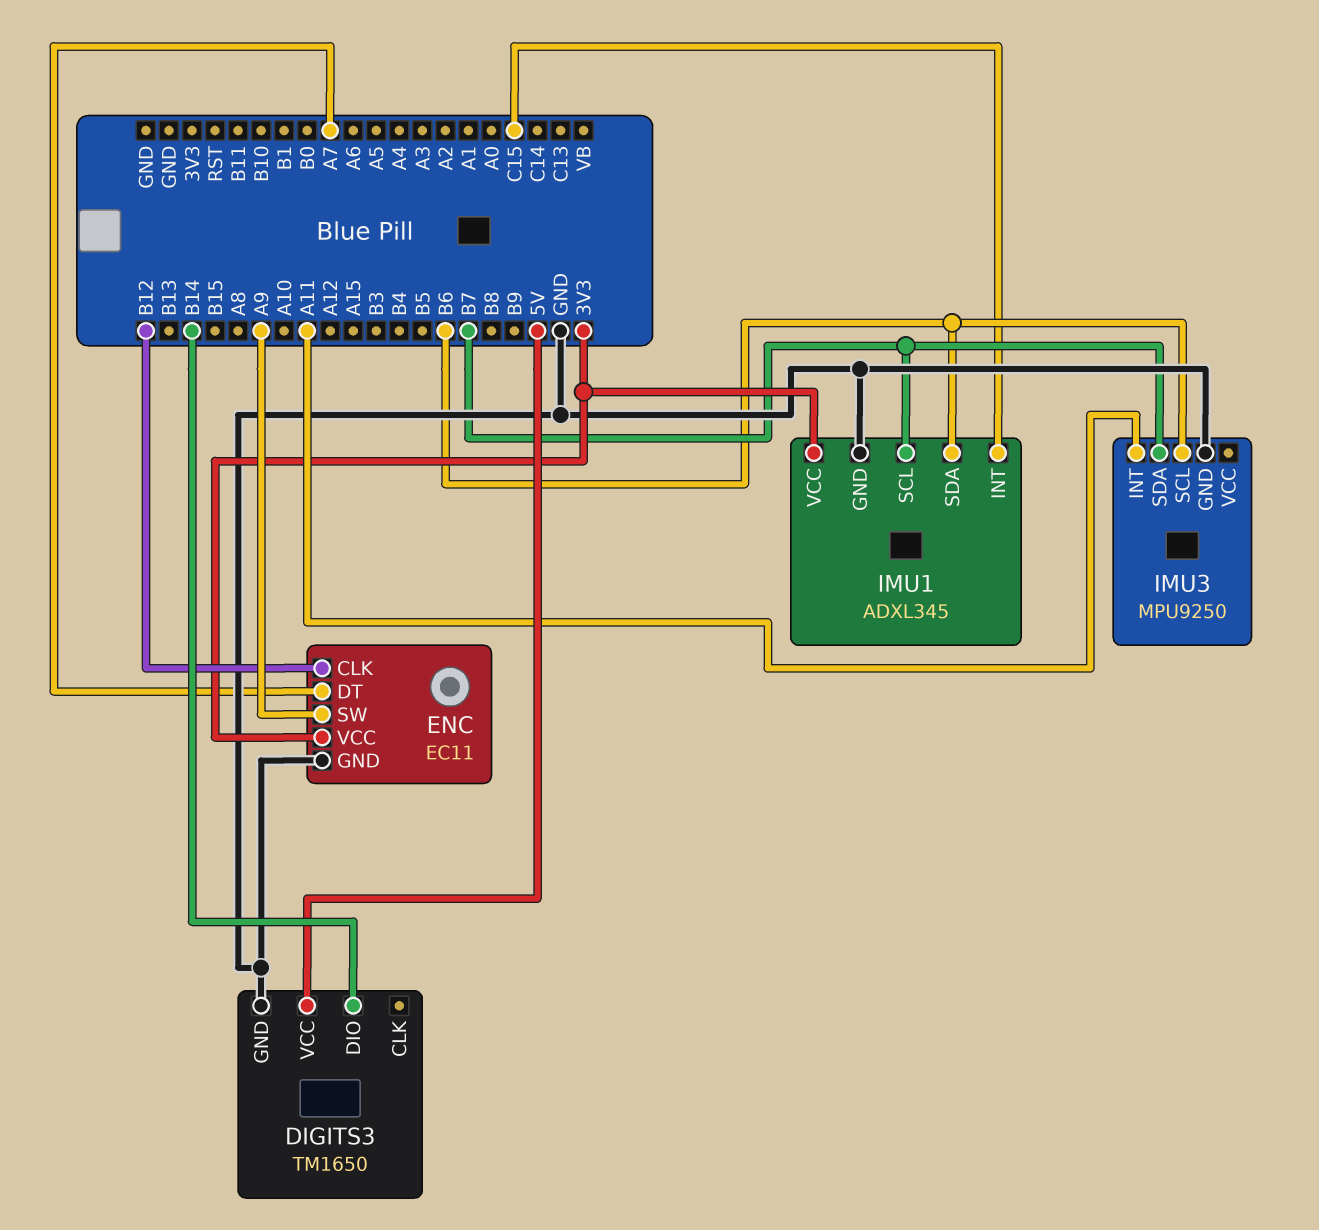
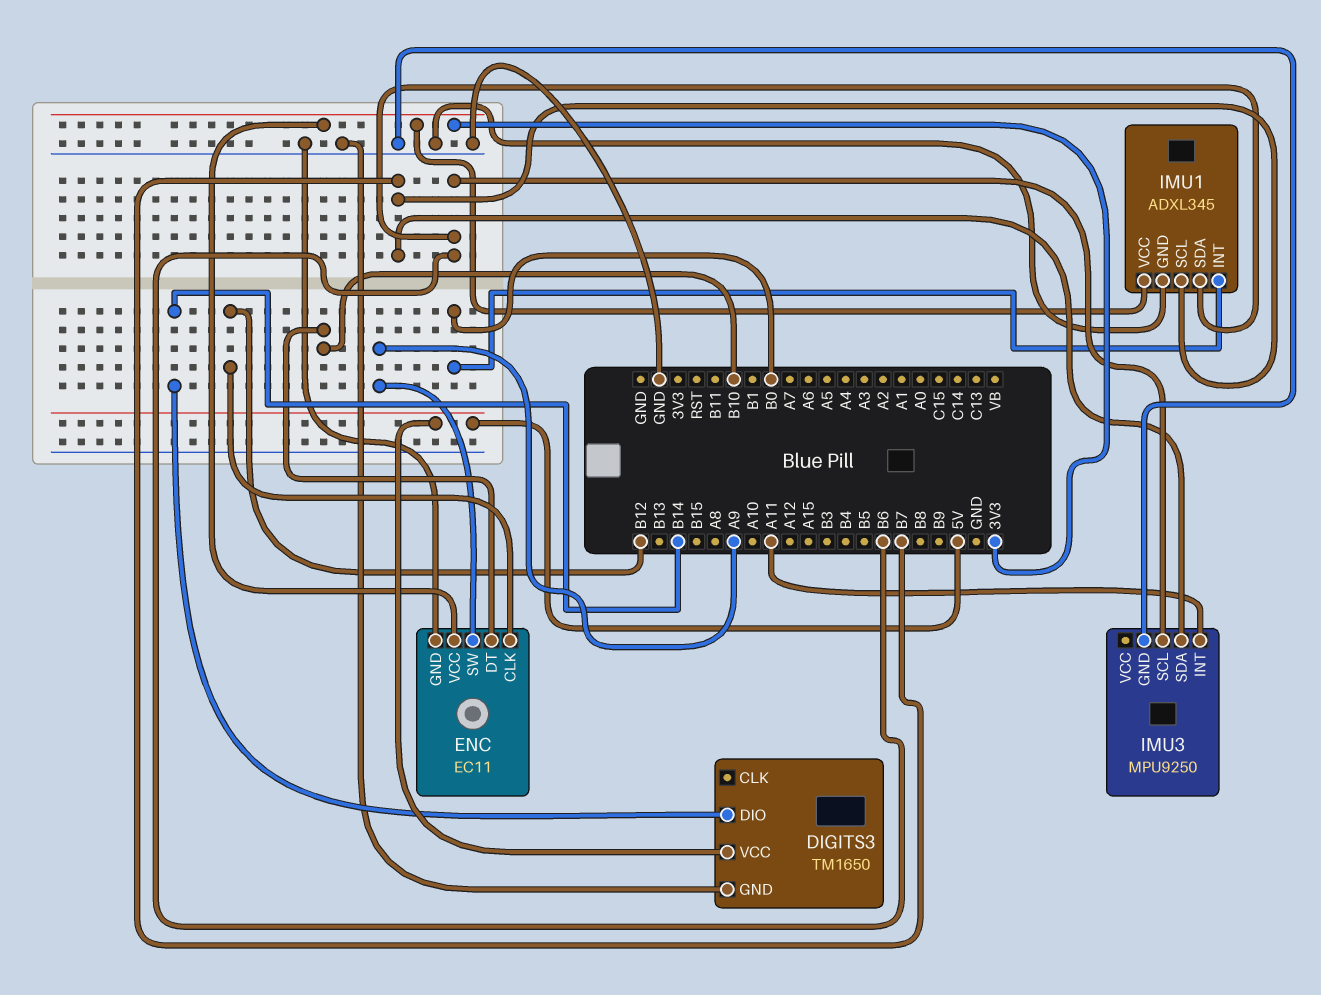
ENC pin DT: A7 -> B10
IMU1 pin INT: C15 -> B0

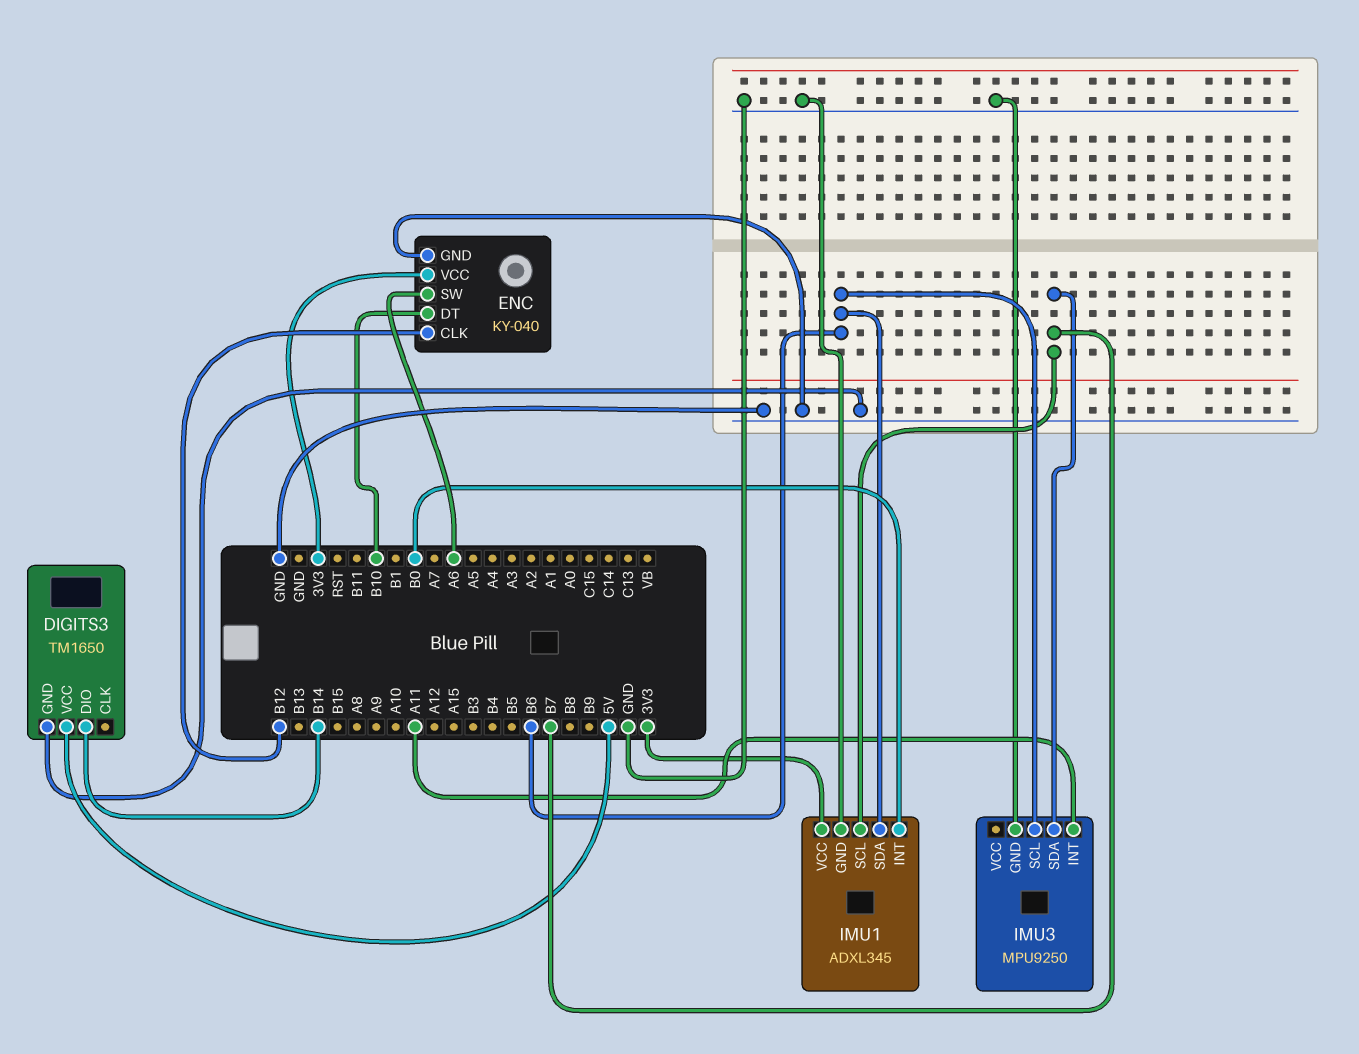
ENC: EC11 -> KY-040
ENC pin SW: A9 -> A6

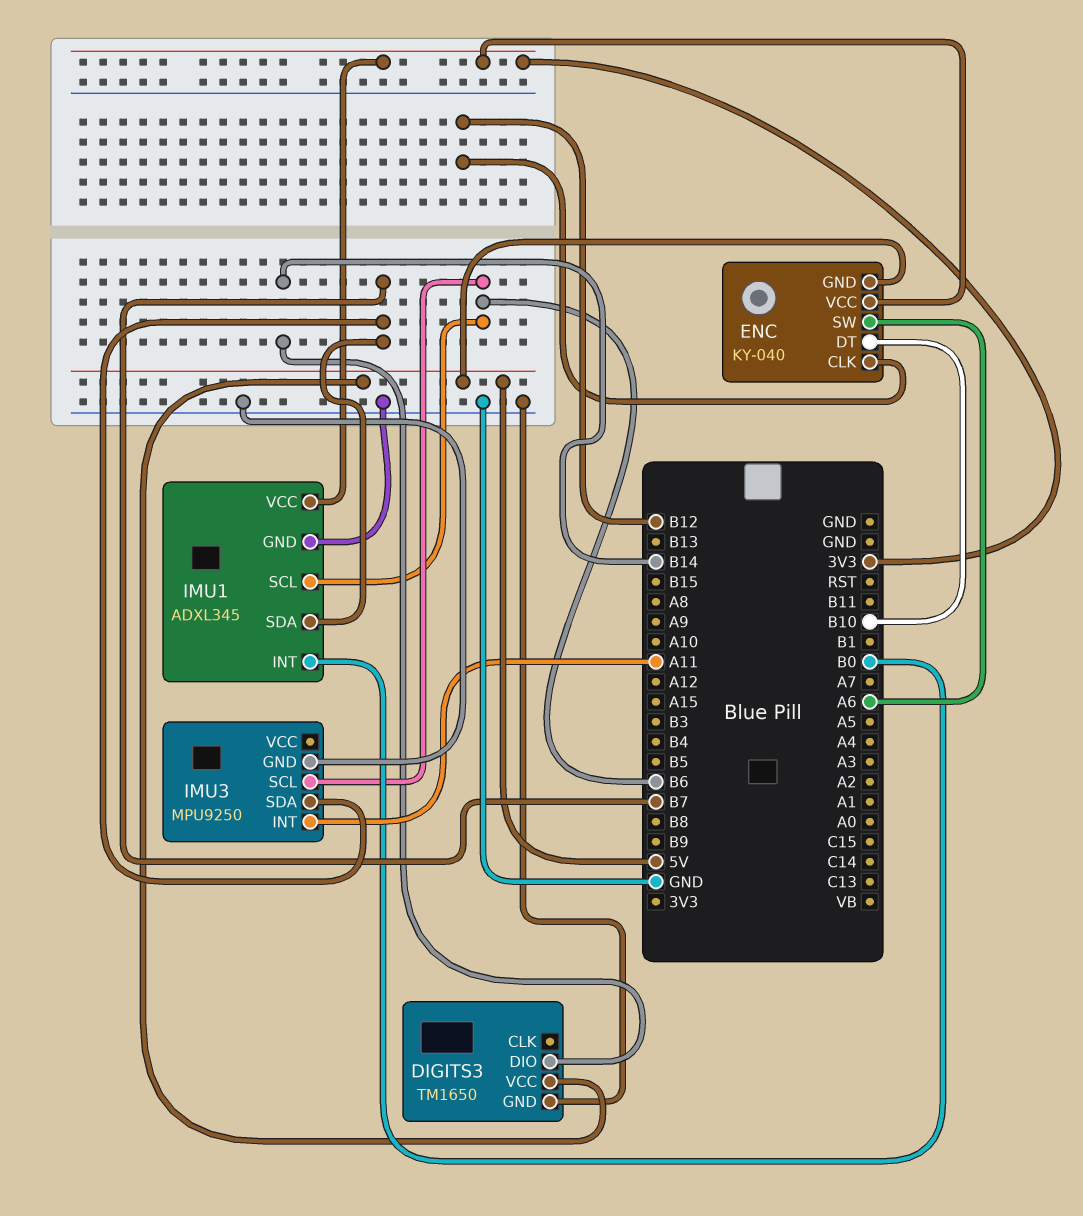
ENC pin GND: GND -> 5V
IMU1 pin SCL: B7 -> B6
IMU1 pin SDA: B6 -> B7

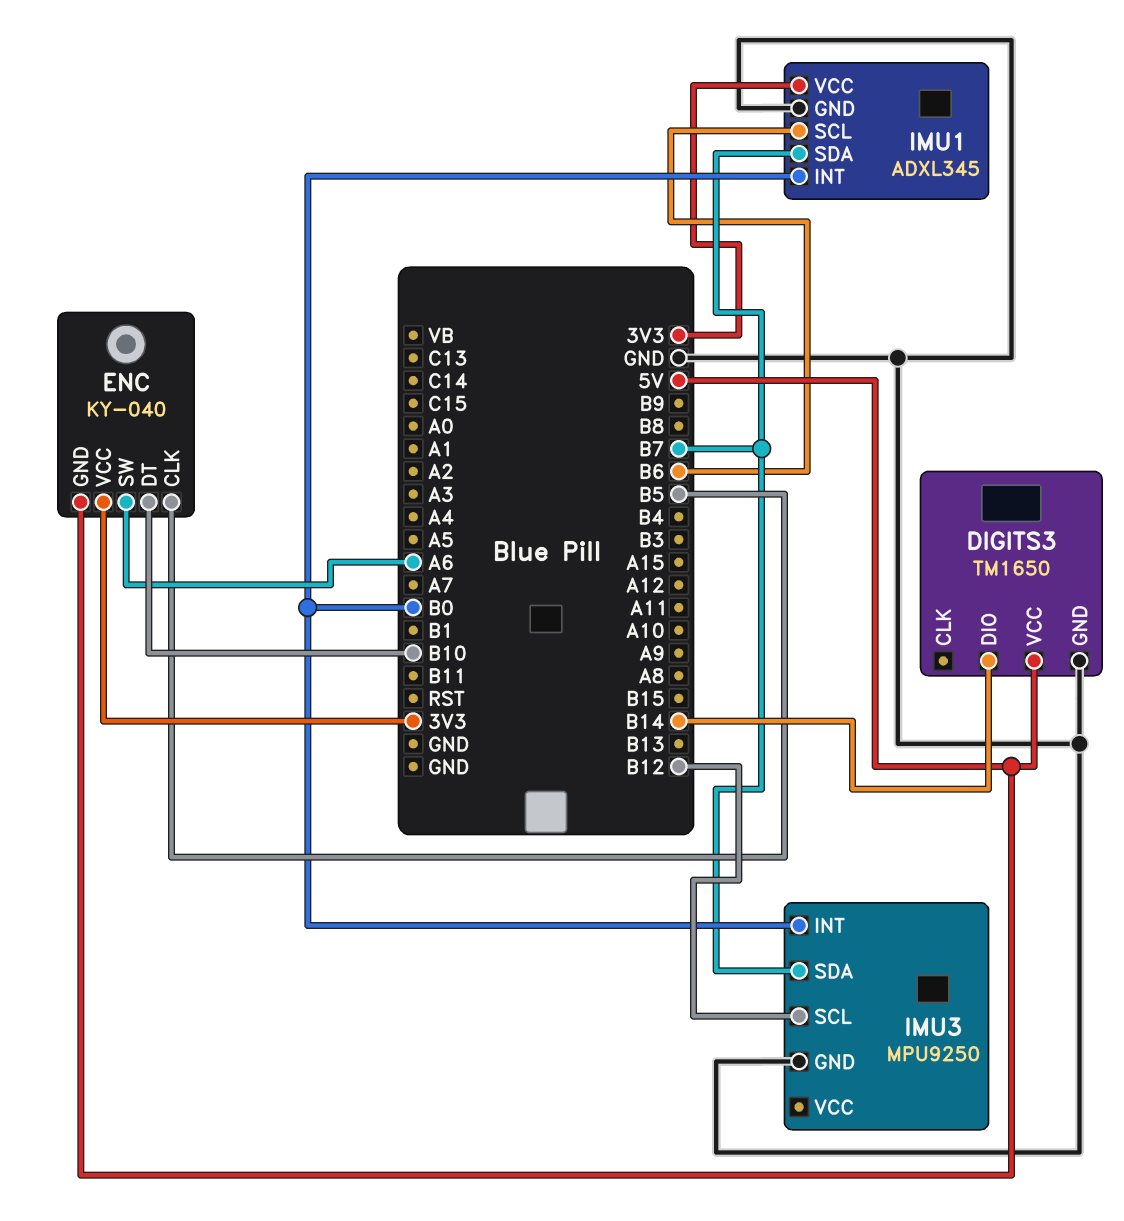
ENC pin CLK: B12 -> B5
IMU3 pin INT: A11 -> B0
IMU3 pin SCL: B6 -> B12

